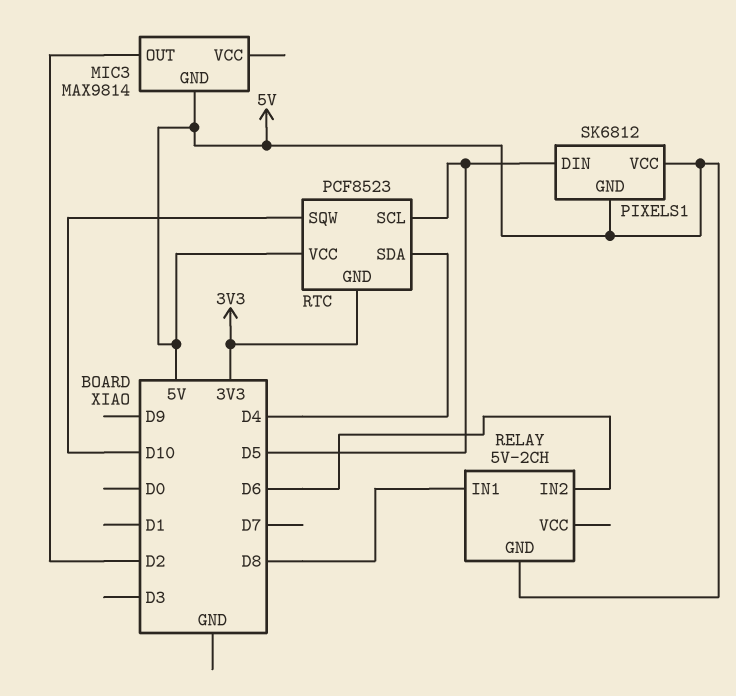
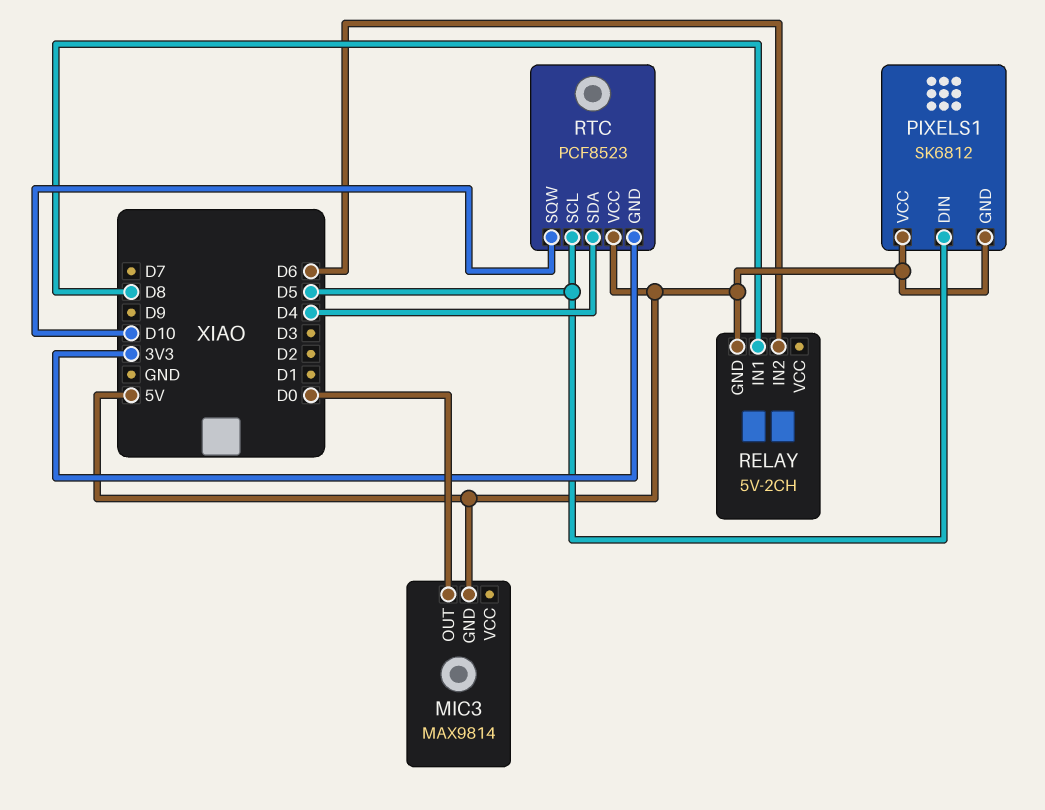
MIC3 pin OUT: D2 -> D0

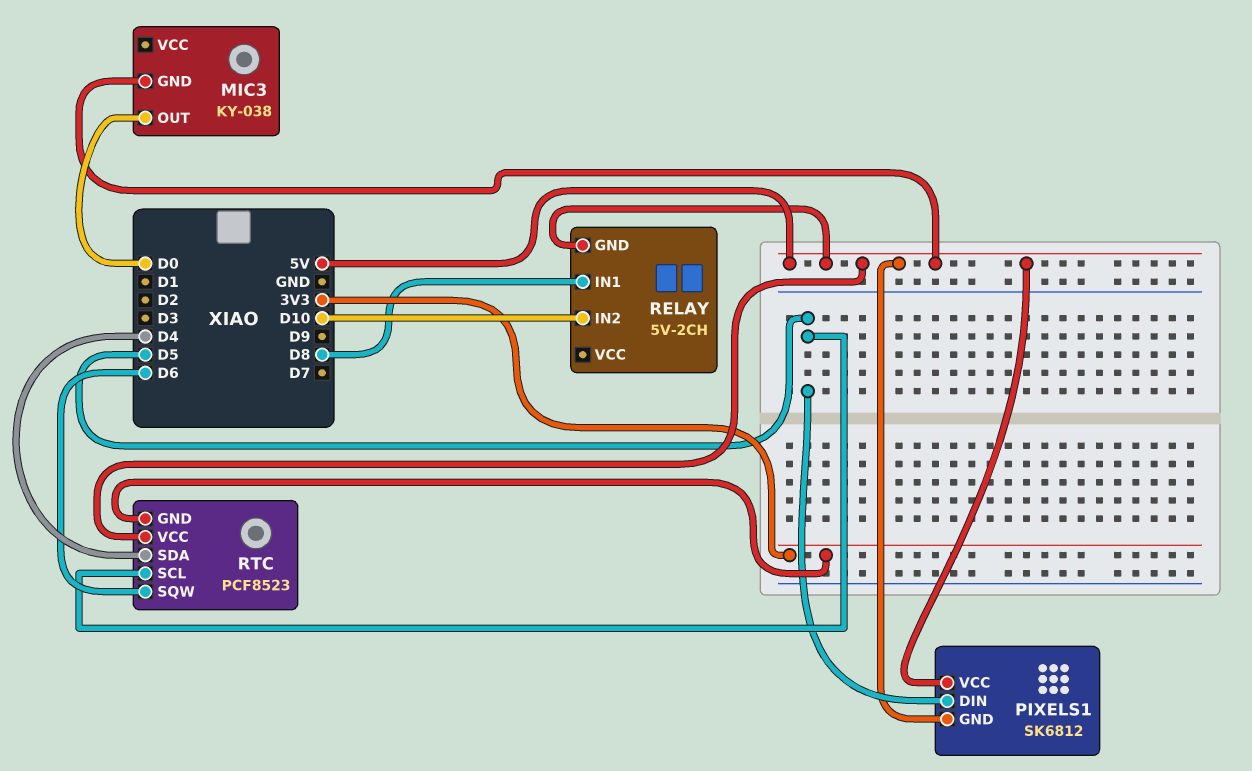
MIC3: MAX9814 -> KY-038
RELAY pin IN2: D6 -> D10
RTC pin SQW: D10 -> D6

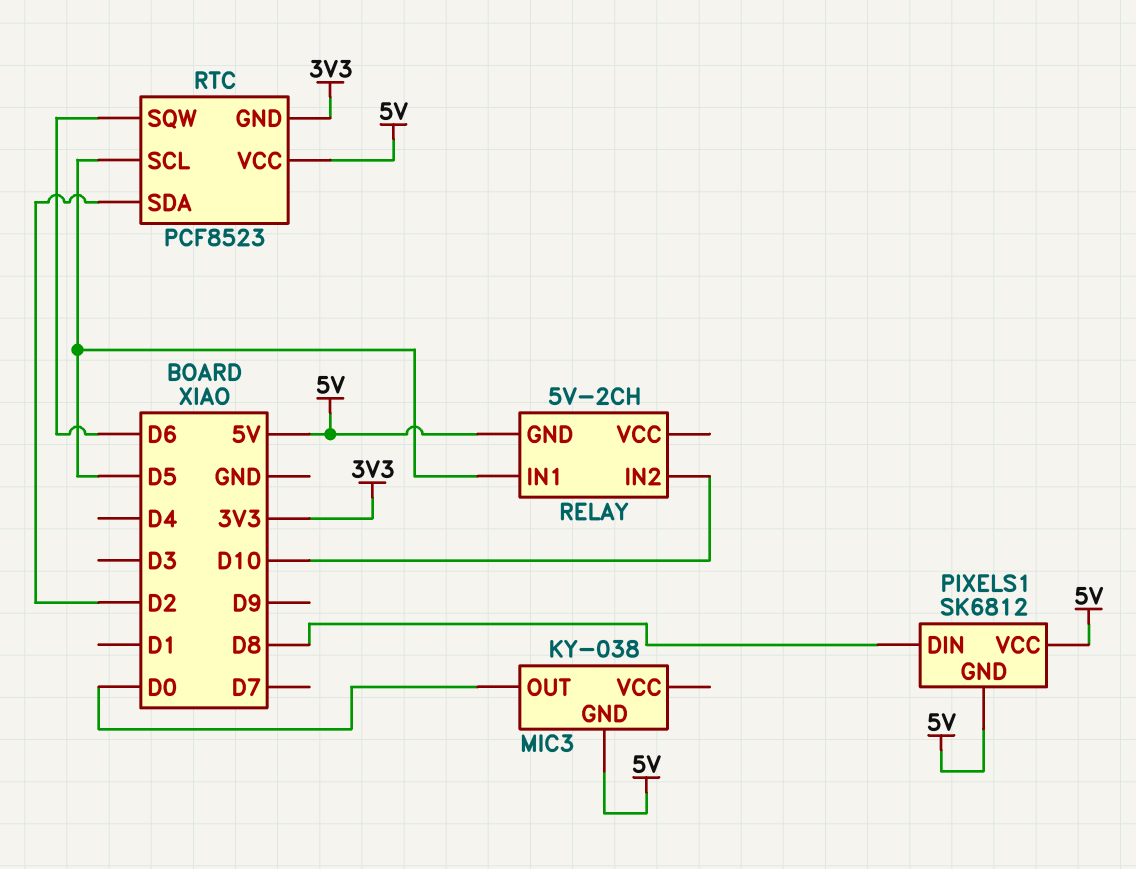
PIXELS1 pin DIN: D5 -> D8
RELAY pin IN1: D8 -> D5
RTC pin SDA: D4 -> D2

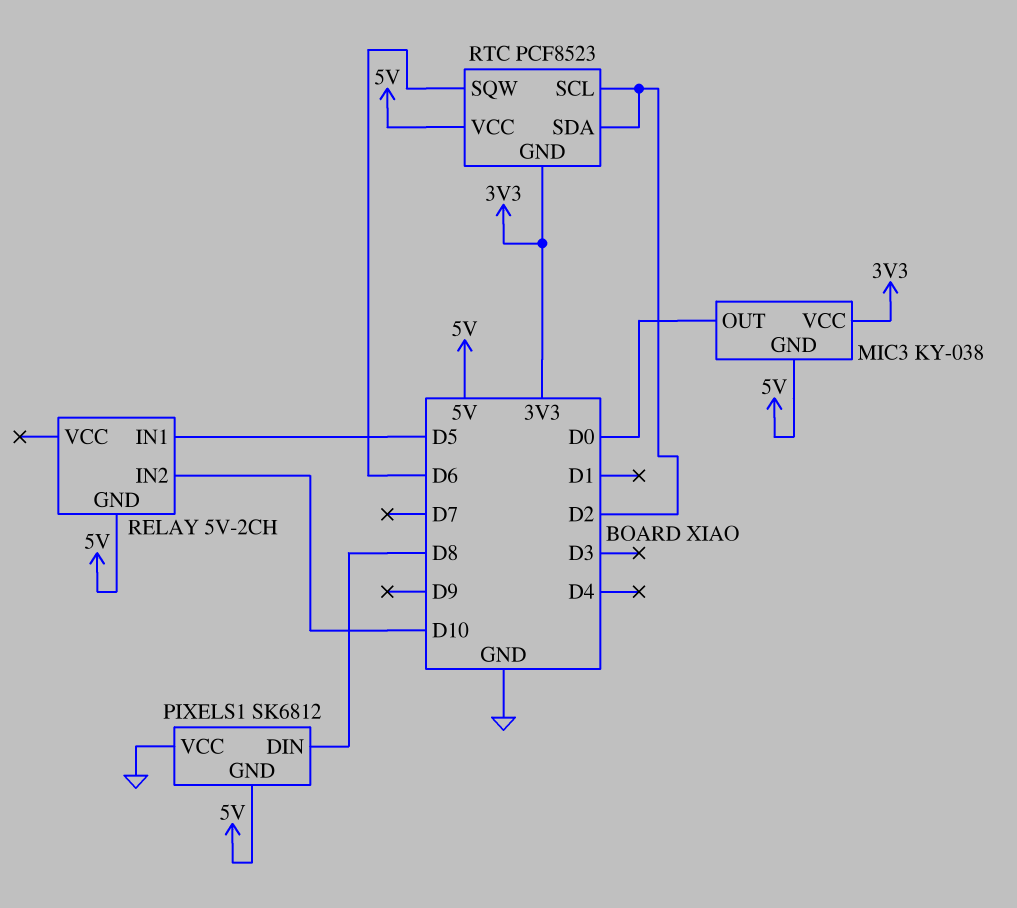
MIC3 pin VCC: none -> 3V3
PIXELS1 pin VCC: 5V -> GND
RTC pin SCL: D5 -> D2

